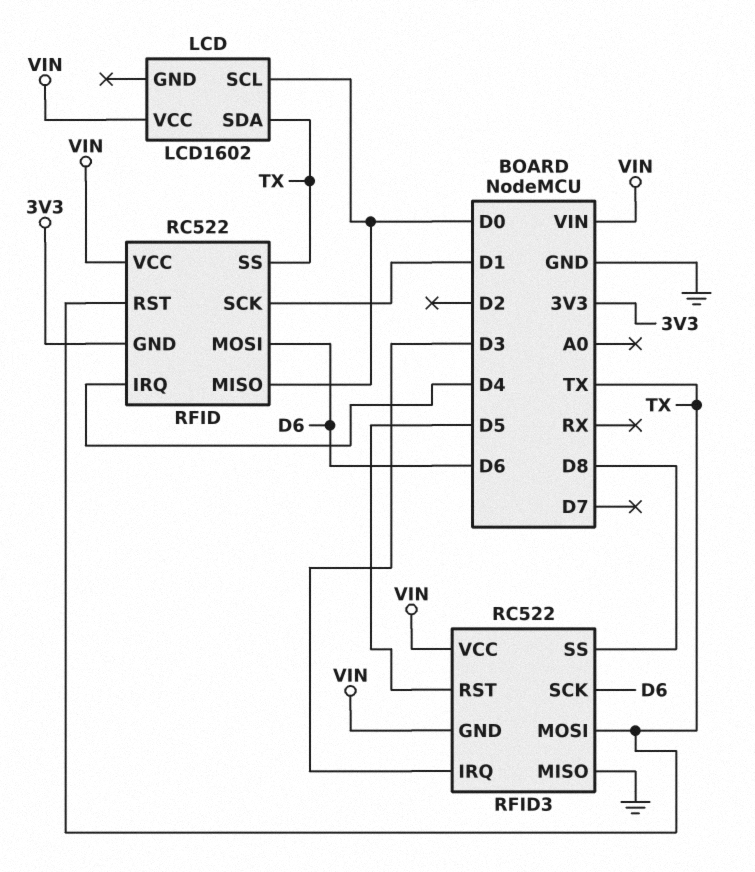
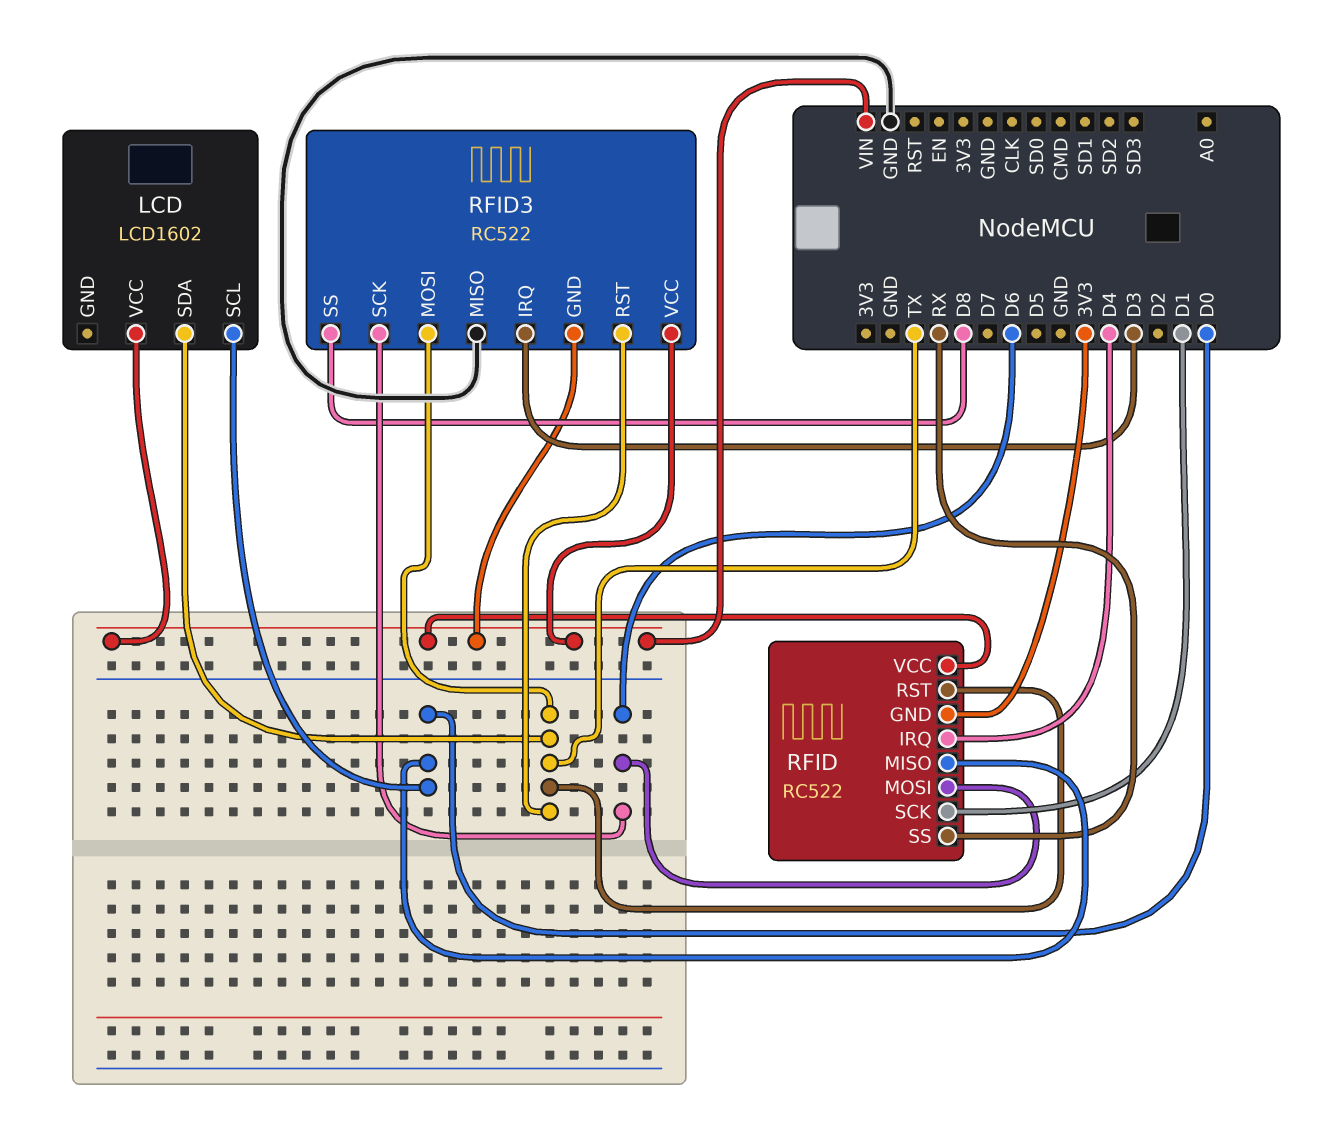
RFID pin SS: TX -> RX
RFID3 pin RST: D5 -> TX

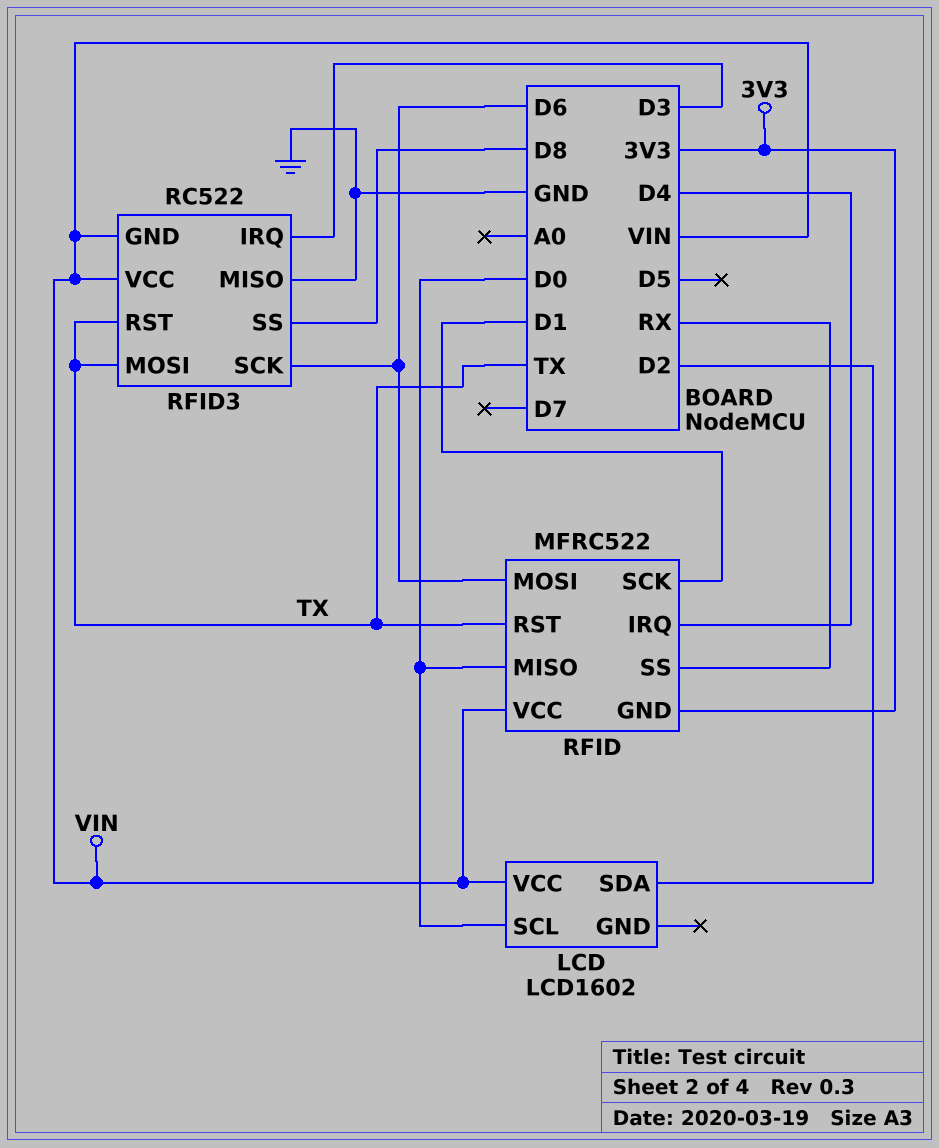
LCD pin SDA: TX -> D2
RFID: RC522 -> MFRC522

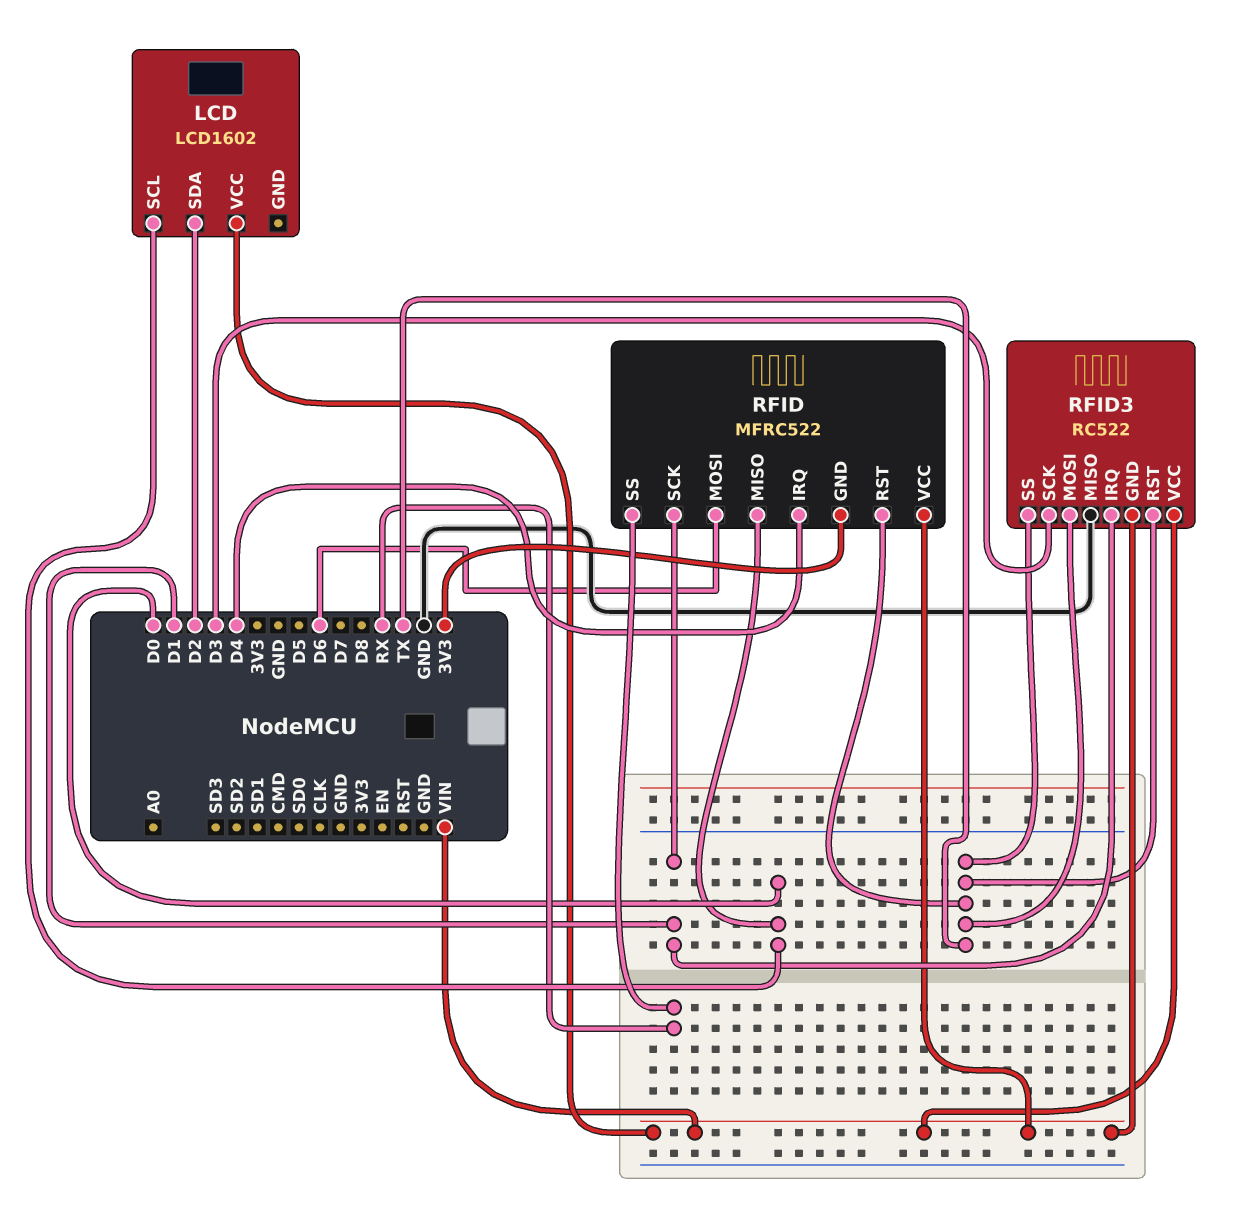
RFID3 pin IRQ: D3 -> D1
RFID3 pin SCK: D6 -> D3
RFID3 pin SS: D8 -> TX

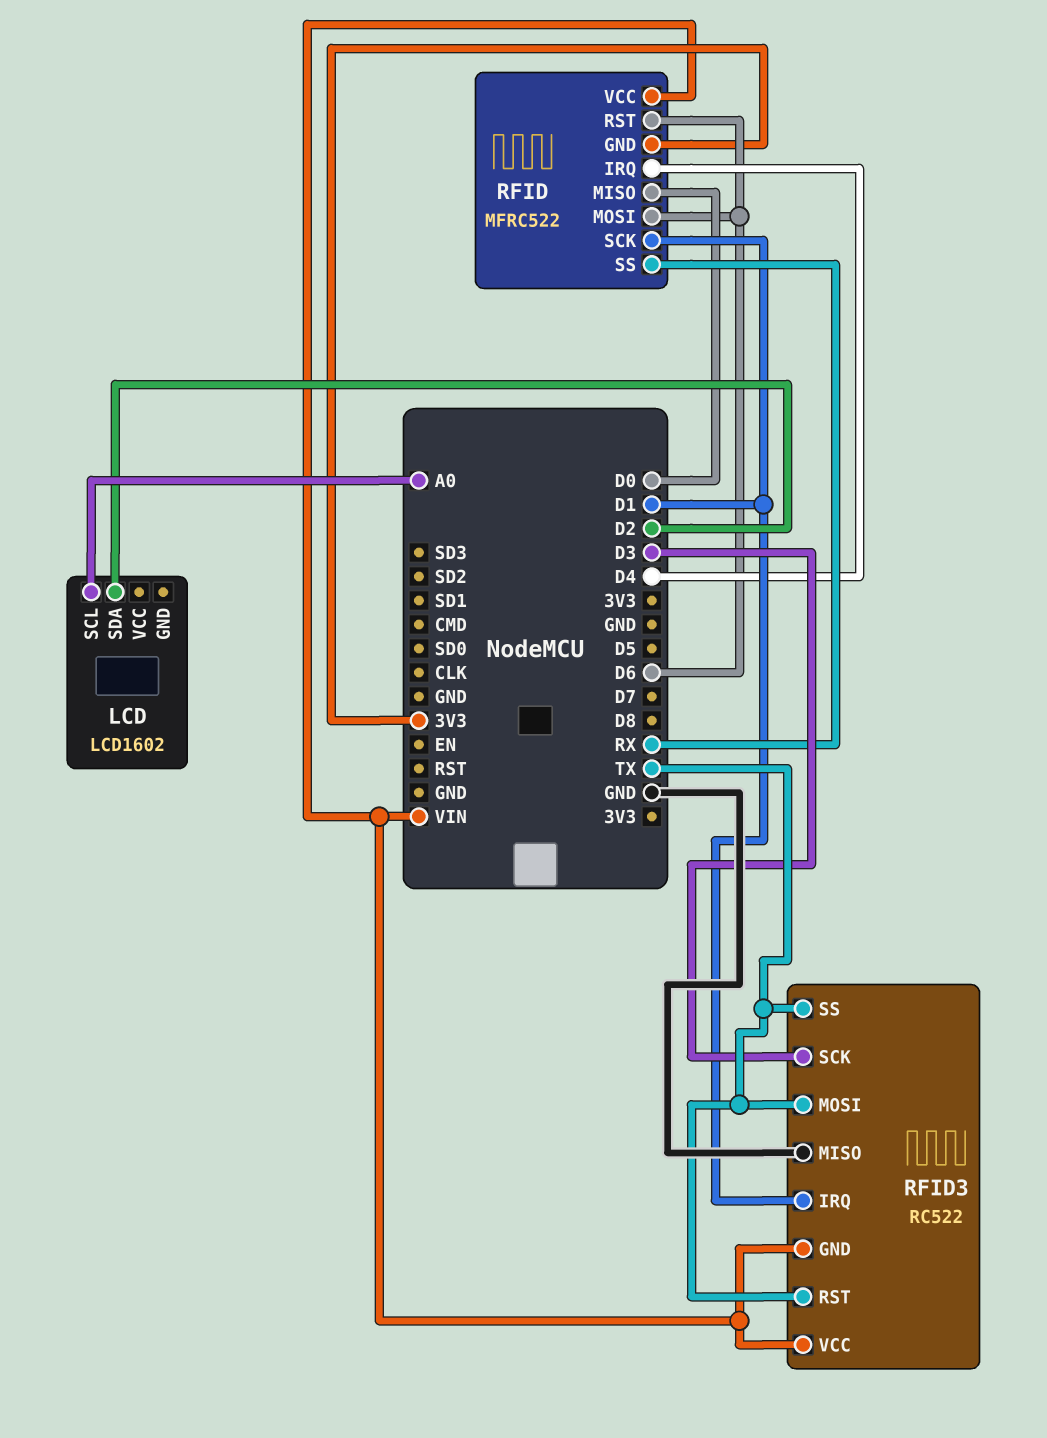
LCD pin SCL: D0 -> A0
LCD pin VCC: VIN -> none
RFID pin RST: TX -> D6

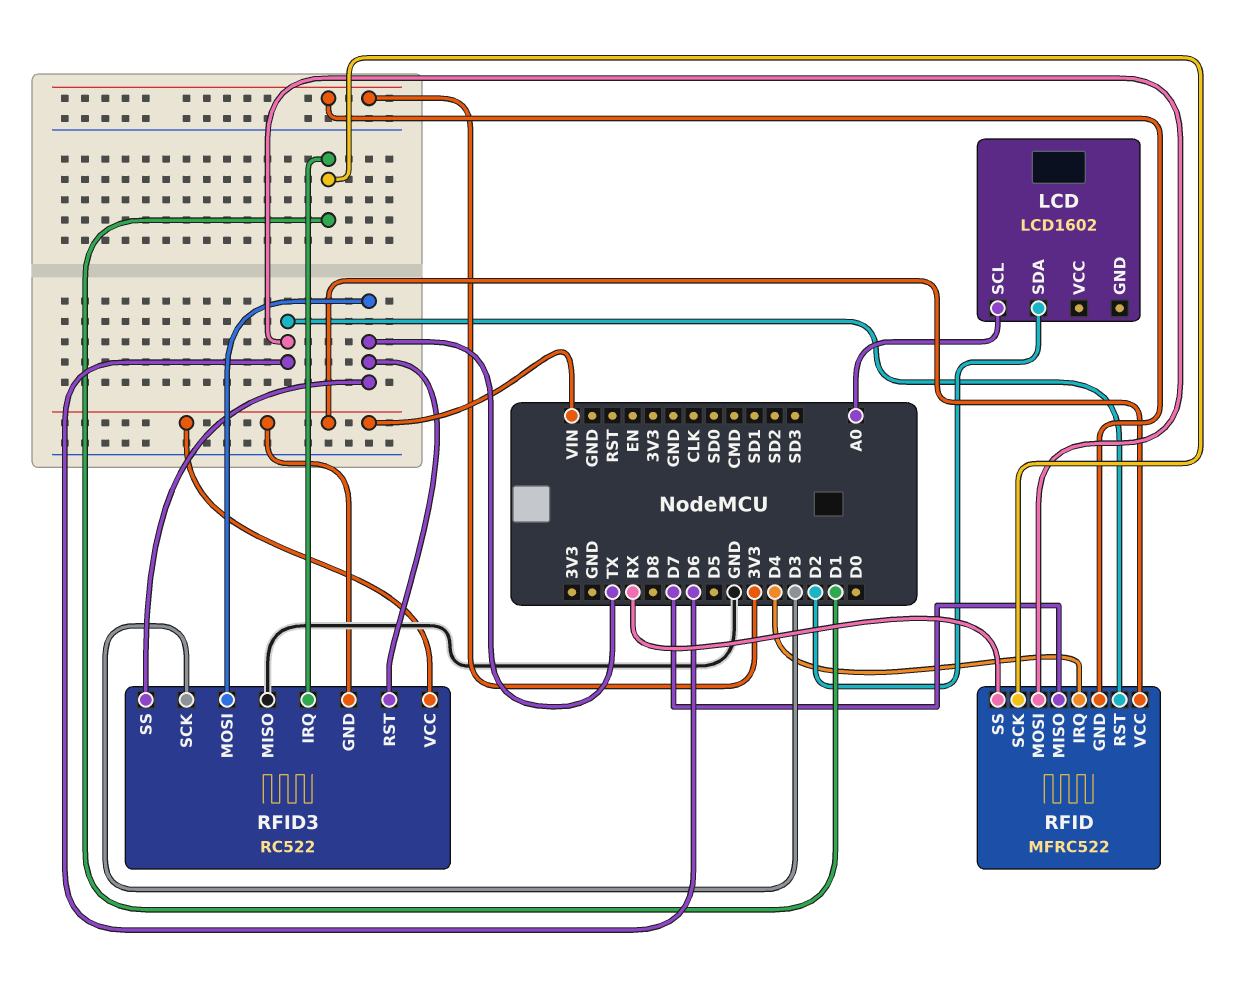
RFID pin MISO: D0 -> D7

